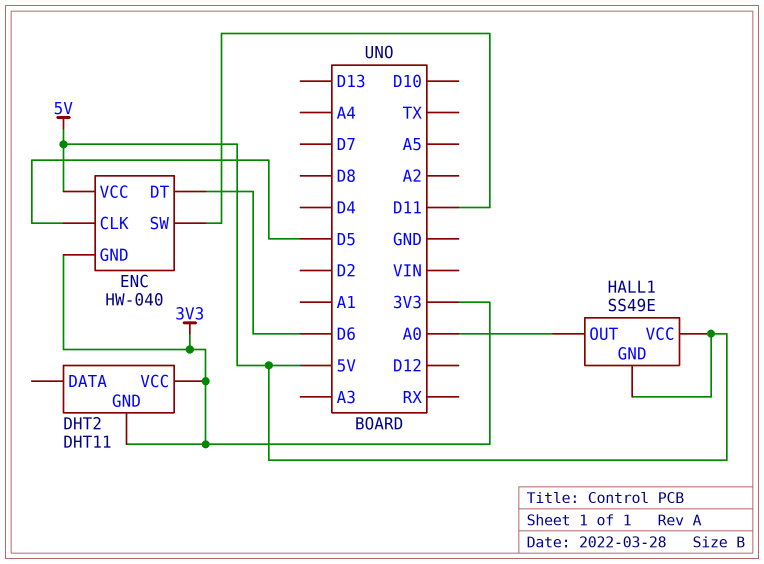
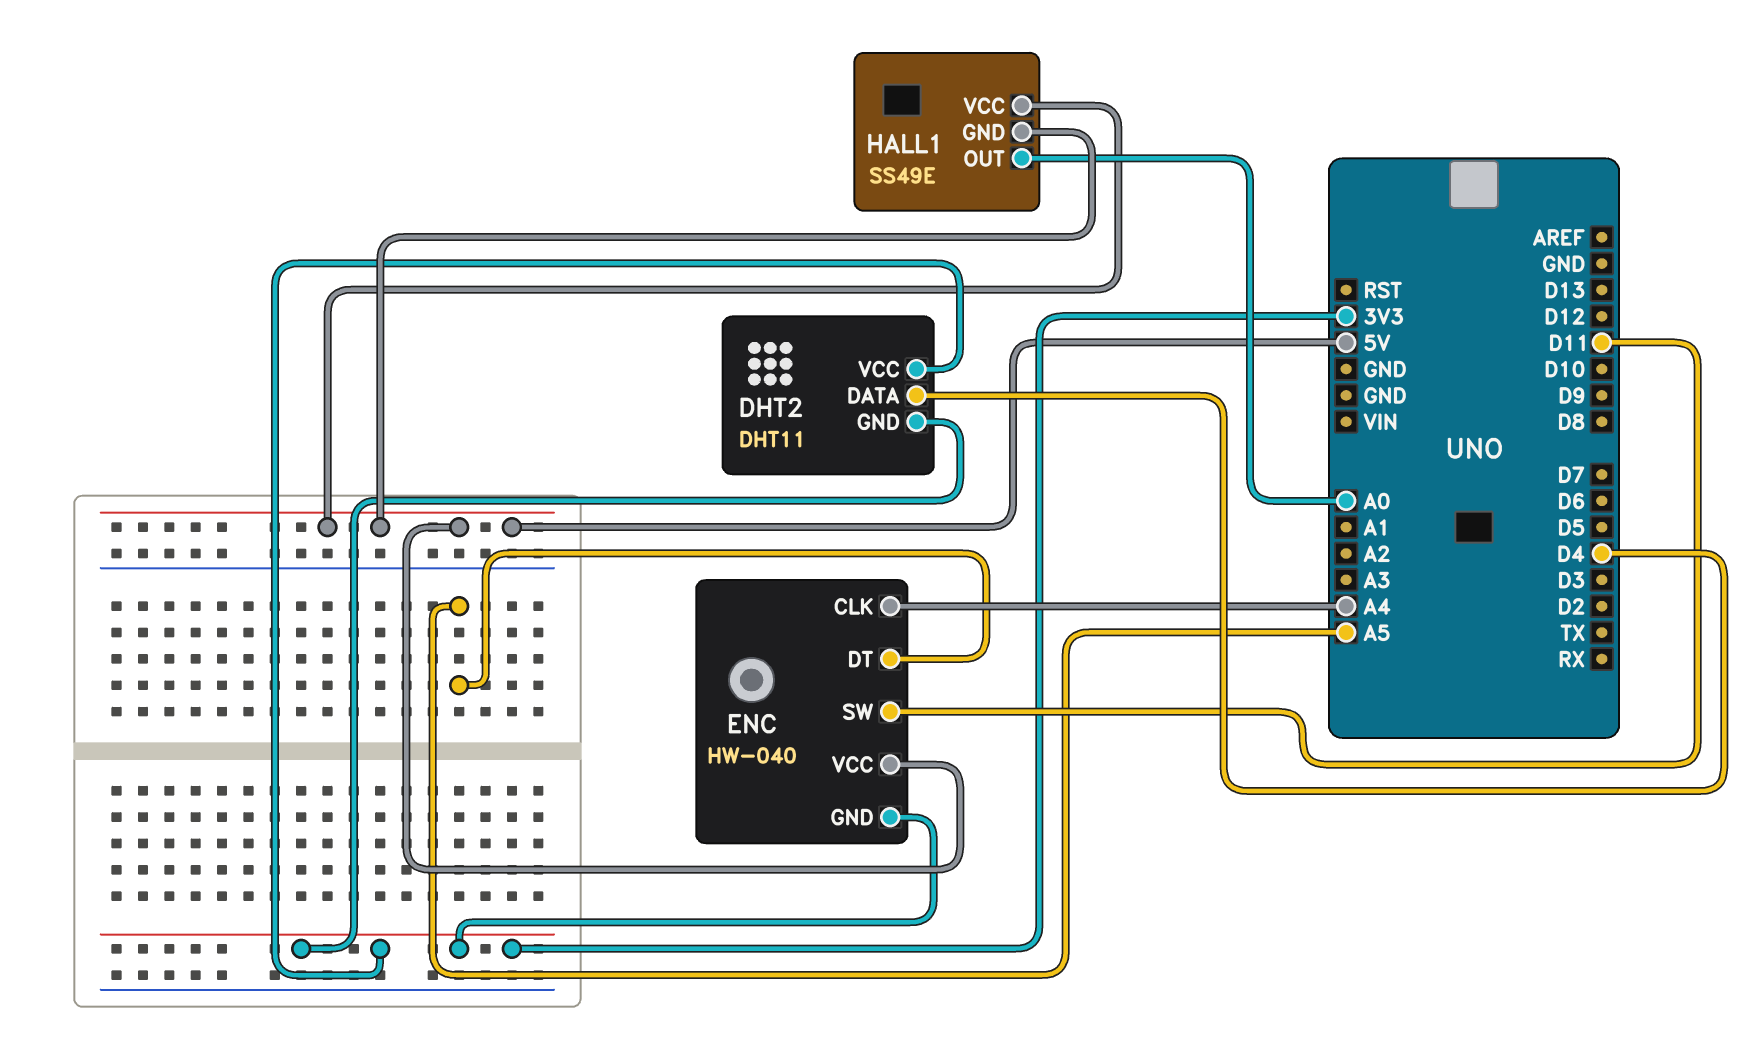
DHT2 pin DATA: none -> D4
ENC pin CLK: D5 -> A4
ENC pin DT: D6 -> A5

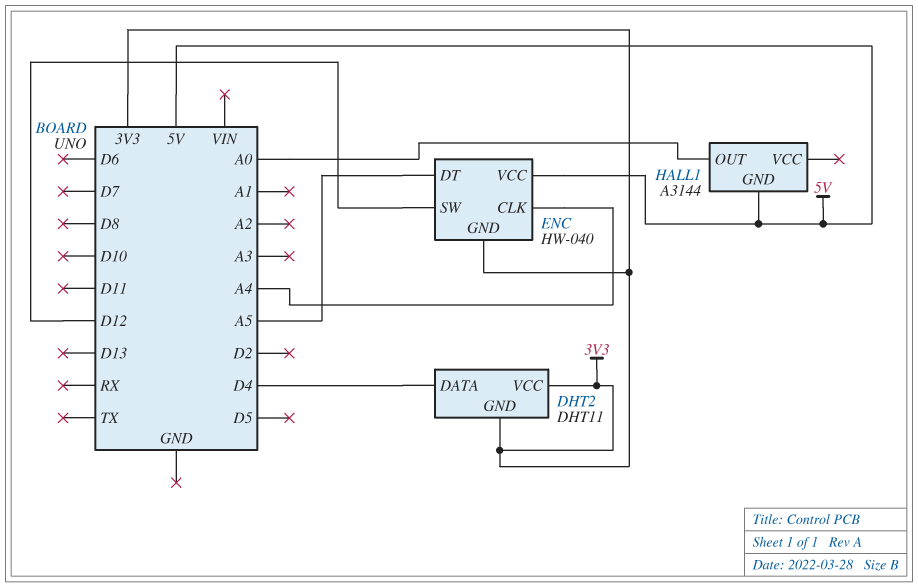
ENC pin SW: D11 -> D12
HALL1: SS49E -> A3144
HALL1 pin VCC: 5V -> none

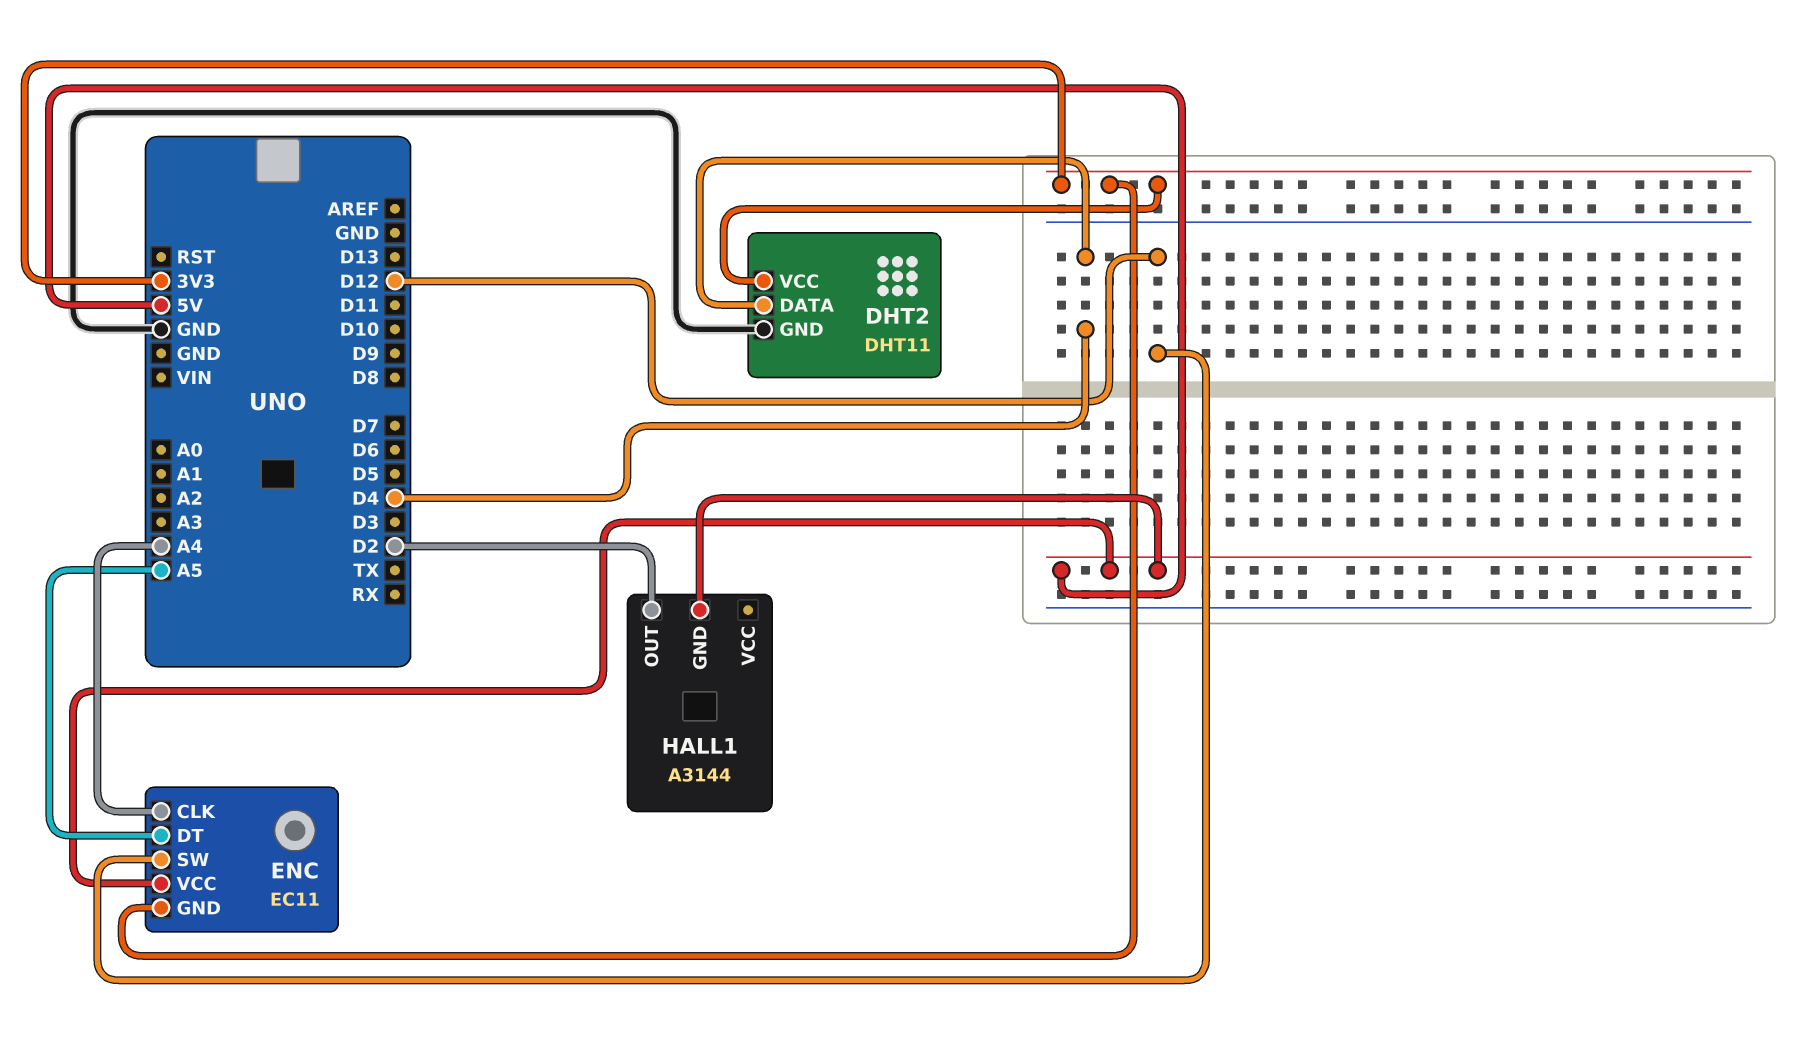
DHT2 pin GND: 3V3 -> GND
ENC: HW-040 -> EC11
HALL1 pin OUT: A0 -> D2

